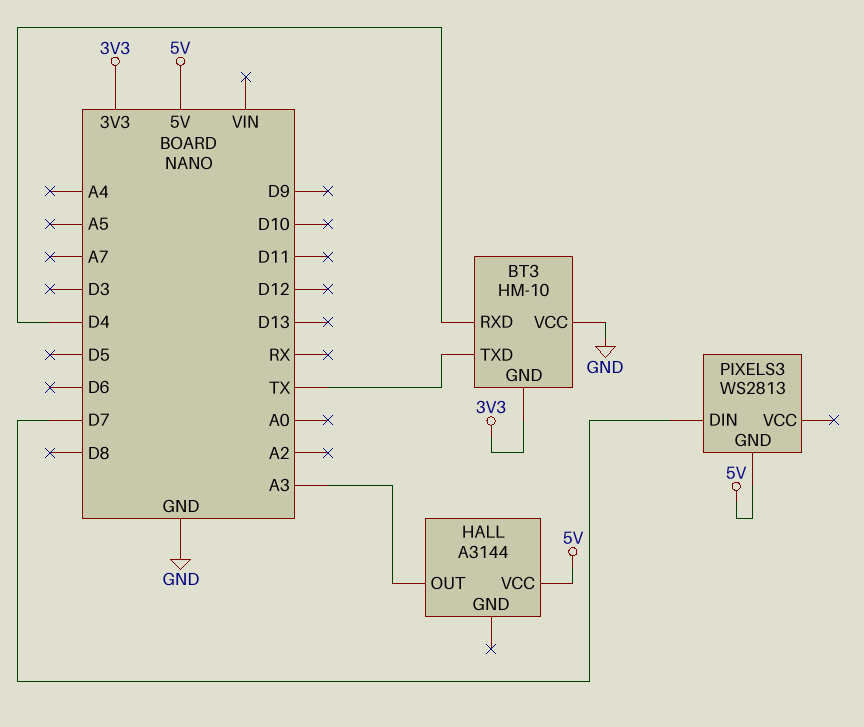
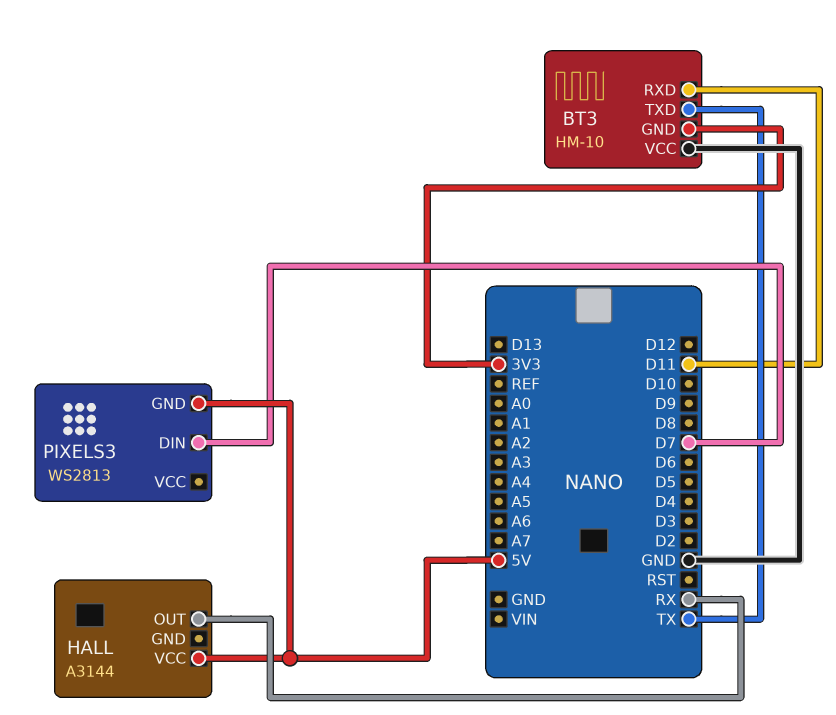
BT3 pin RXD: D4 -> D11
HALL pin OUT: A3 -> RX

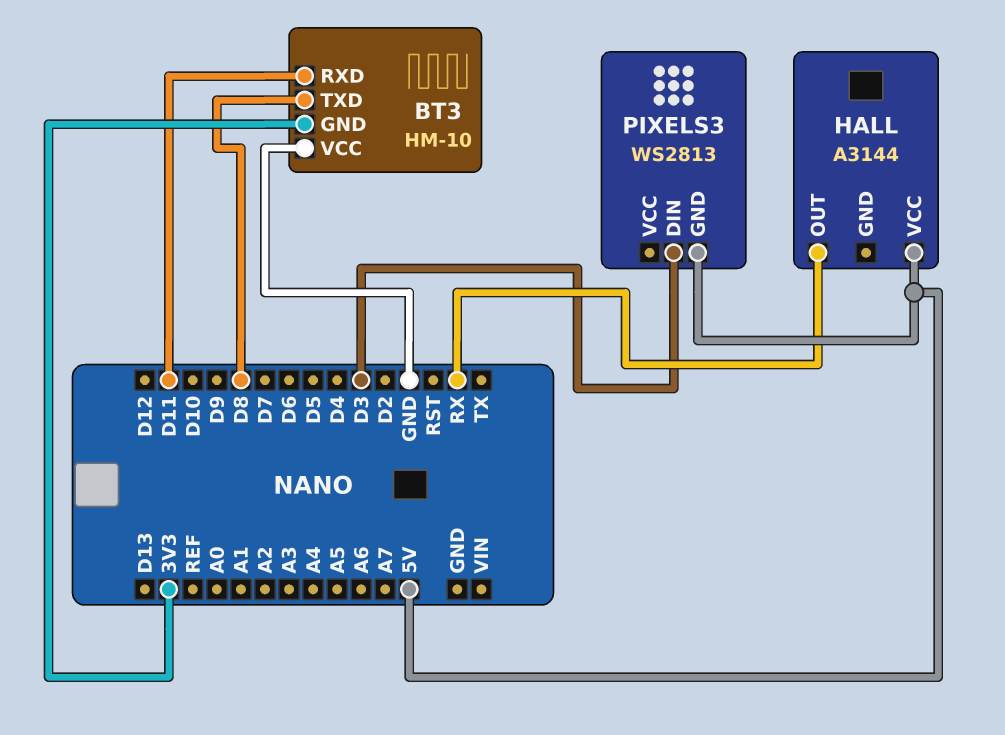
BT3 pin TXD: TX -> D8
PIXELS3 pin DIN: D7 -> D3

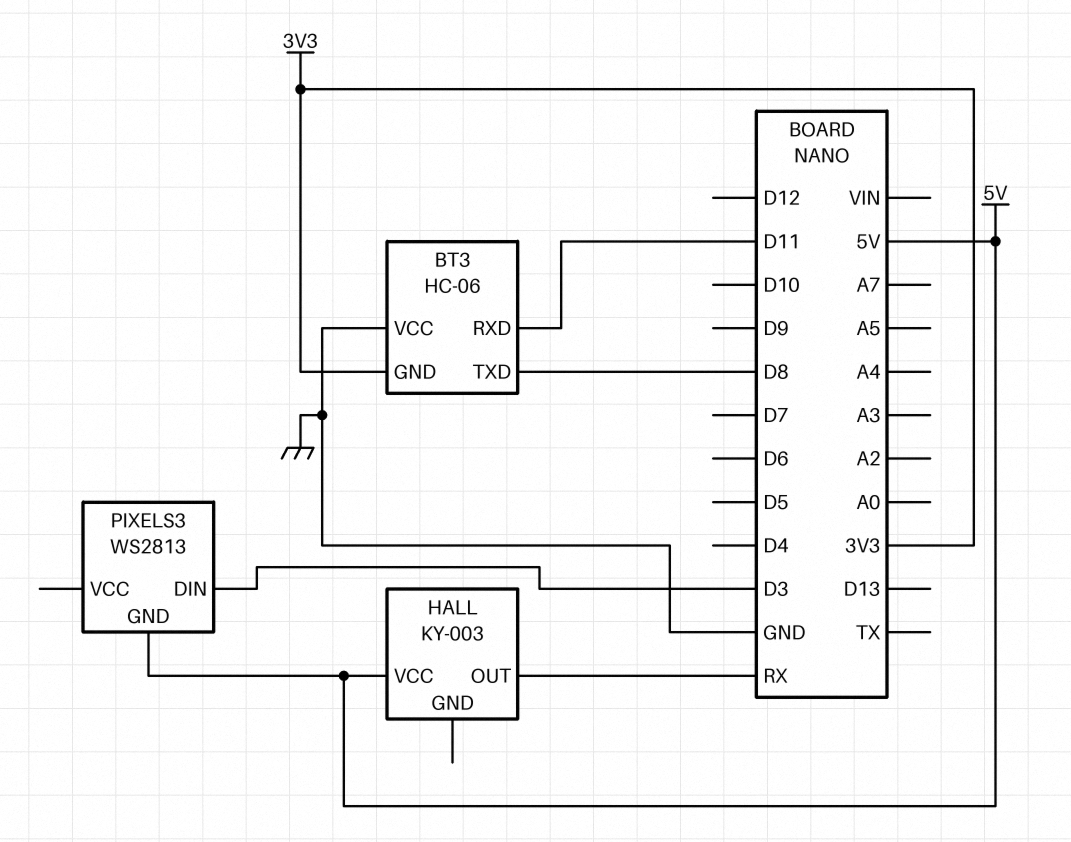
BT3: HM-10 -> HC-06
HALL: A3144 -> KY-003

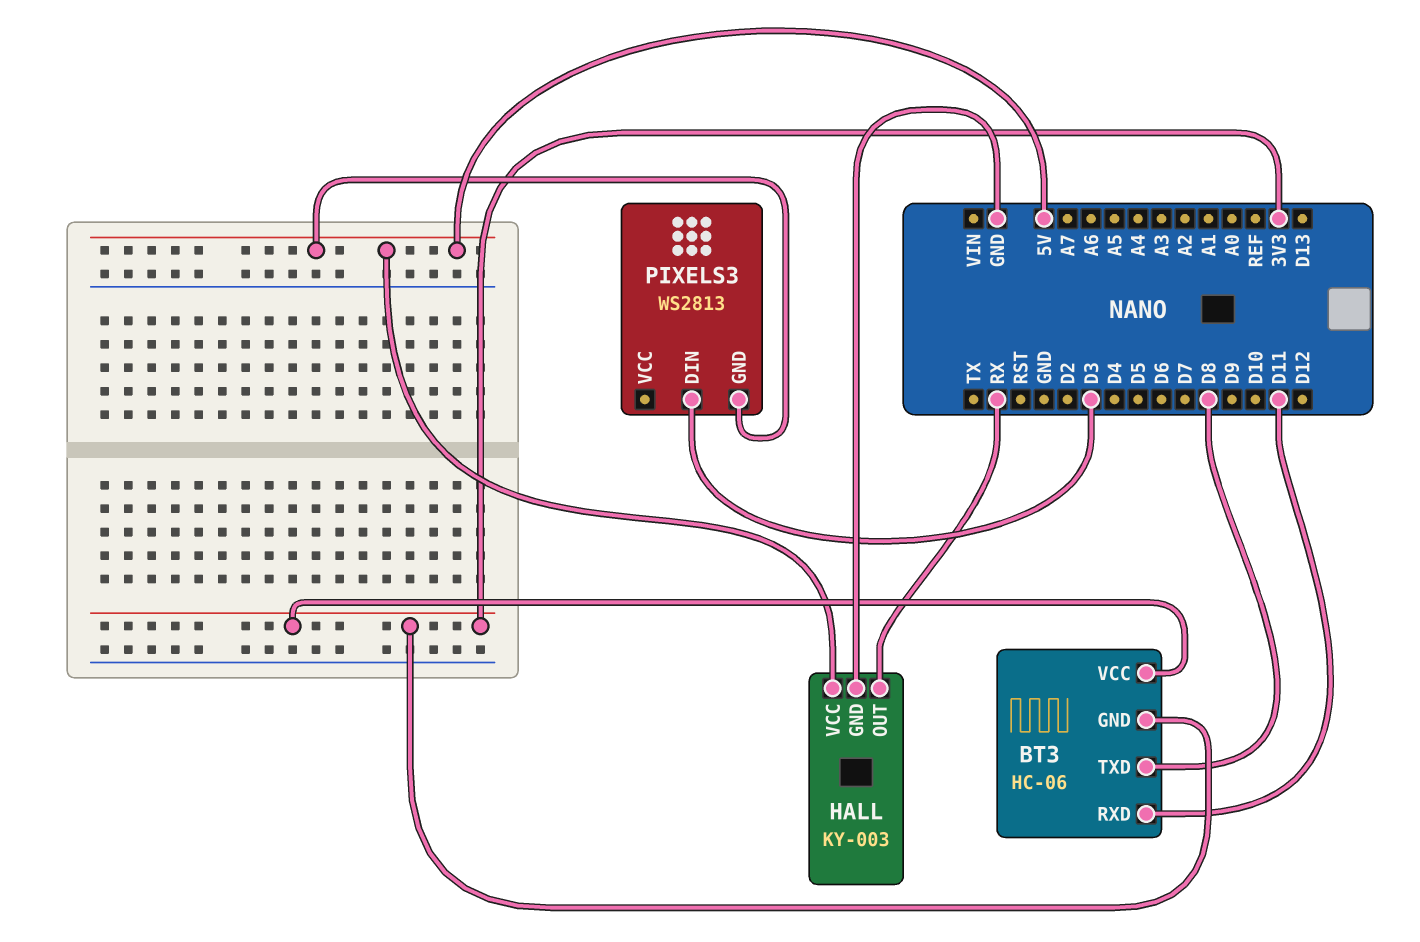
BT3 pin VCC: GND -> 3V3
HALL pin GND: none -> GND

